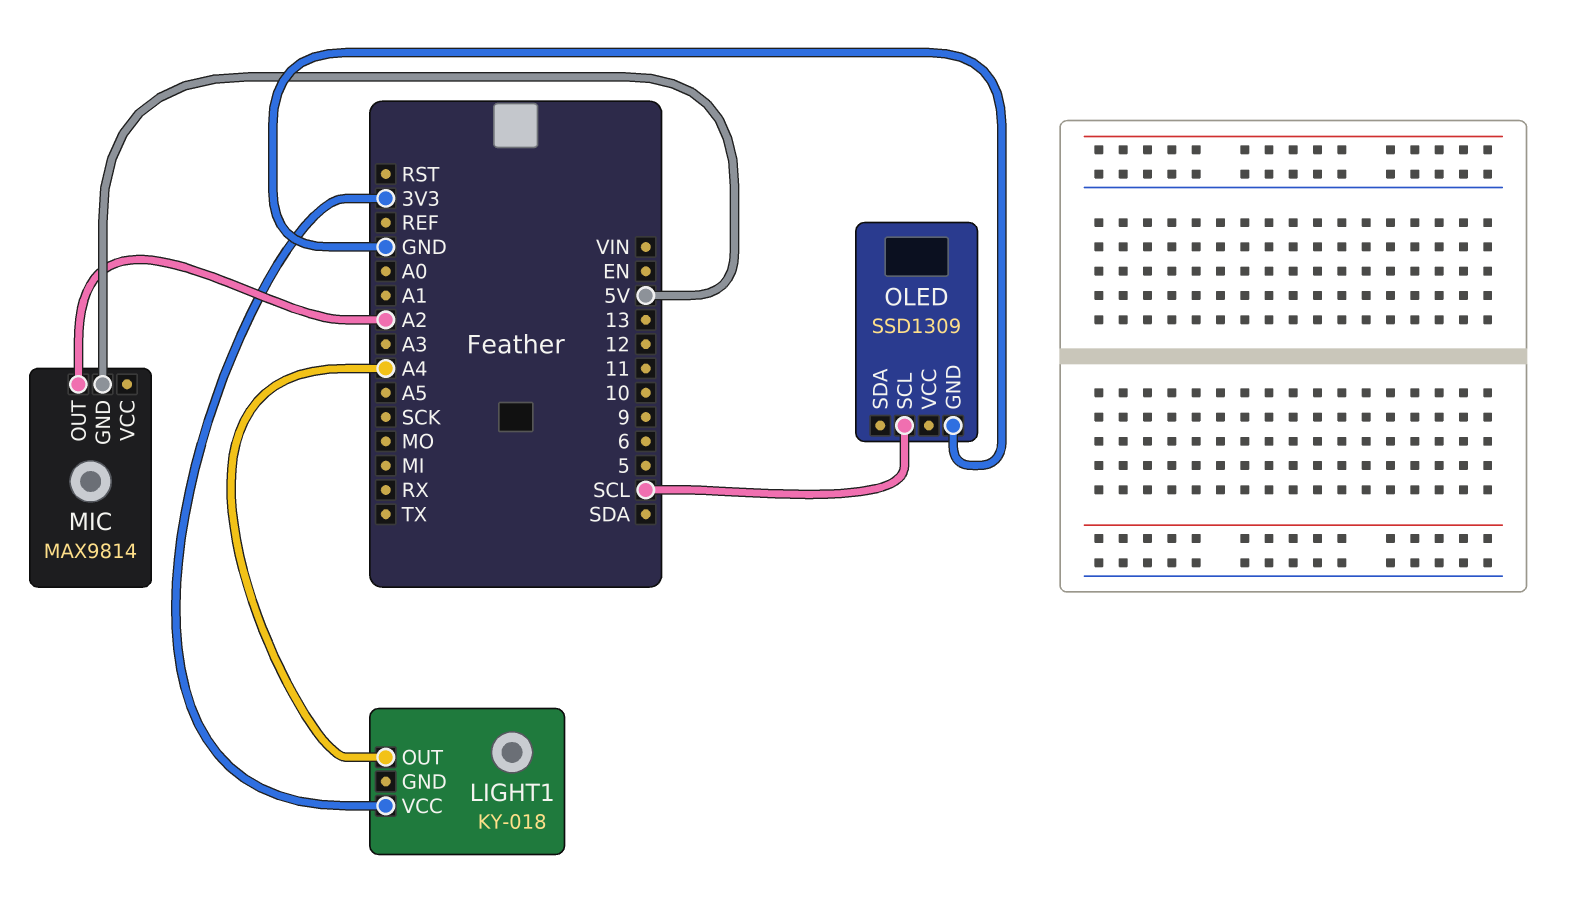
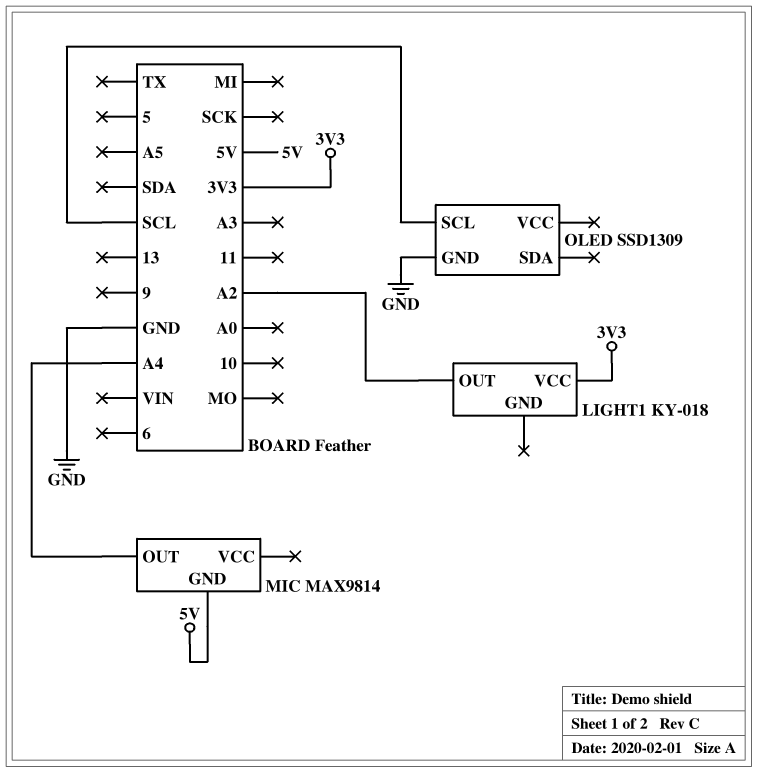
LIGHT1 pin OUT: A4 -> A2
MIC pin OUT: A2 -> A4

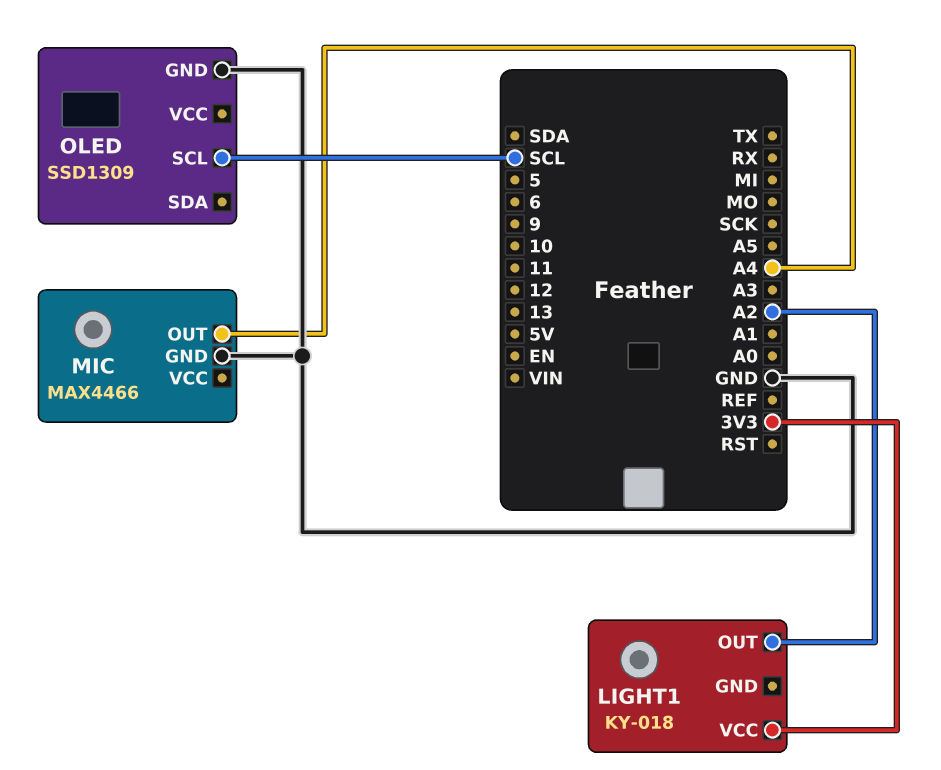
MIC: MAX9814 -> MAX4466
MIC pin GND: 5V -> GND

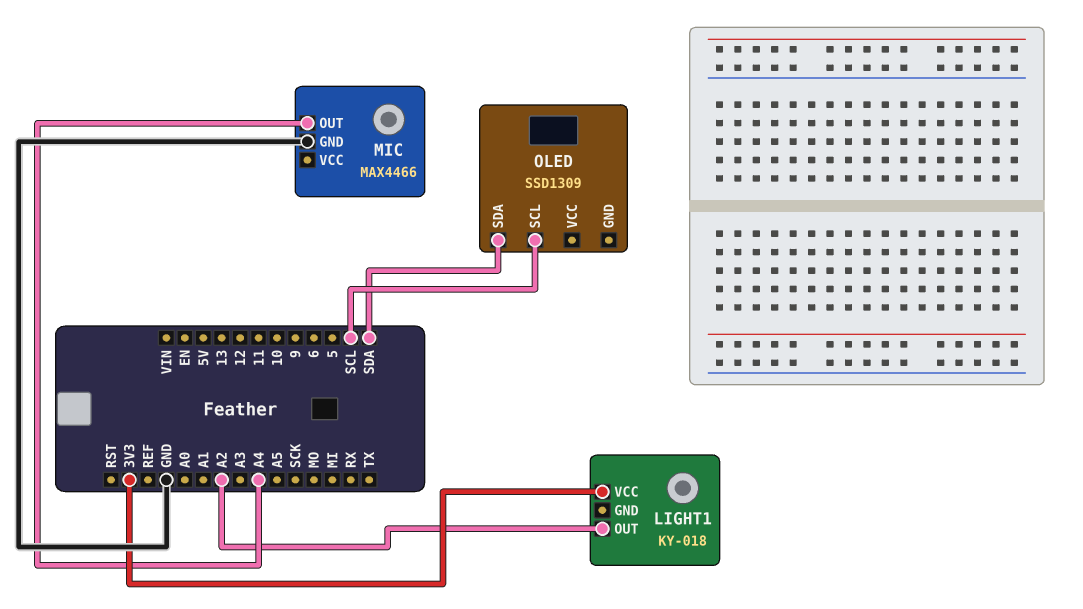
OLED pin GND: GND -> none
OLED pin SDA: none -> SDA

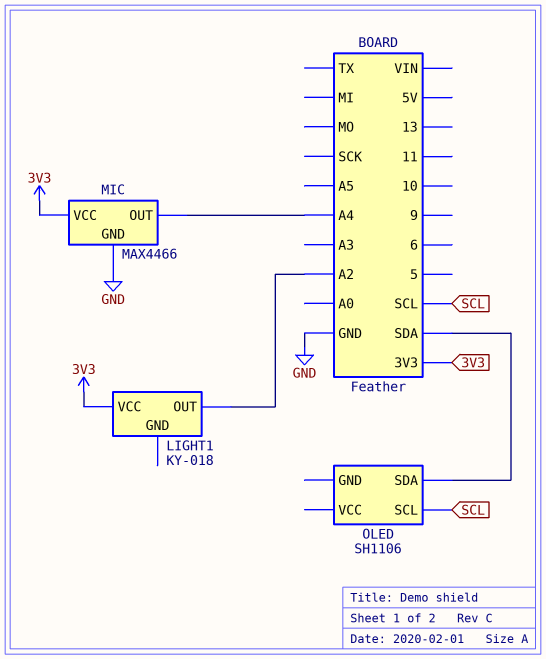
MIC pin VCC: none -> 3V3
OLED: SSD1309 -> SH1106

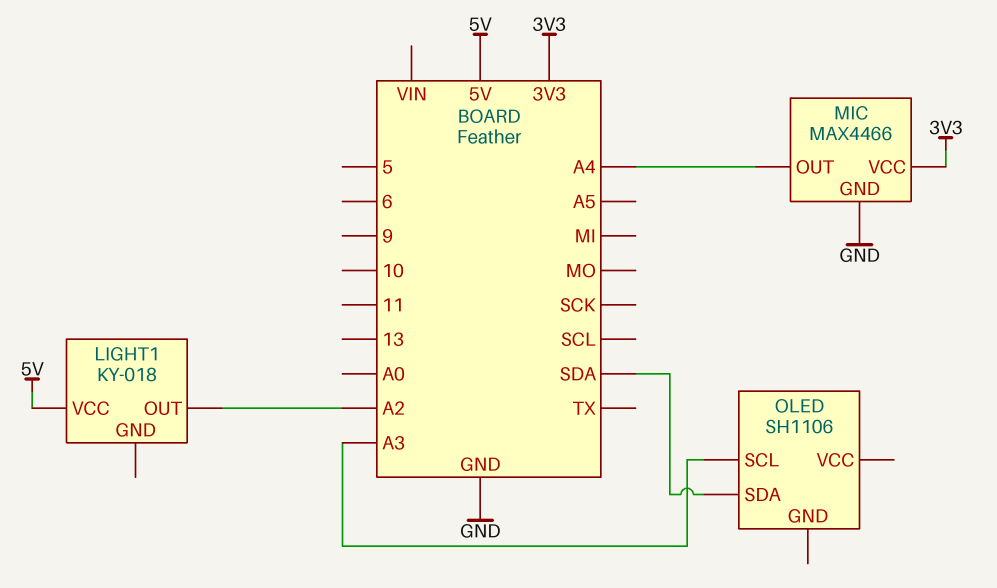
LIGHT1 pin VCC: 3V3 -> 5V
OLED pin SCL: SCL -> A3

